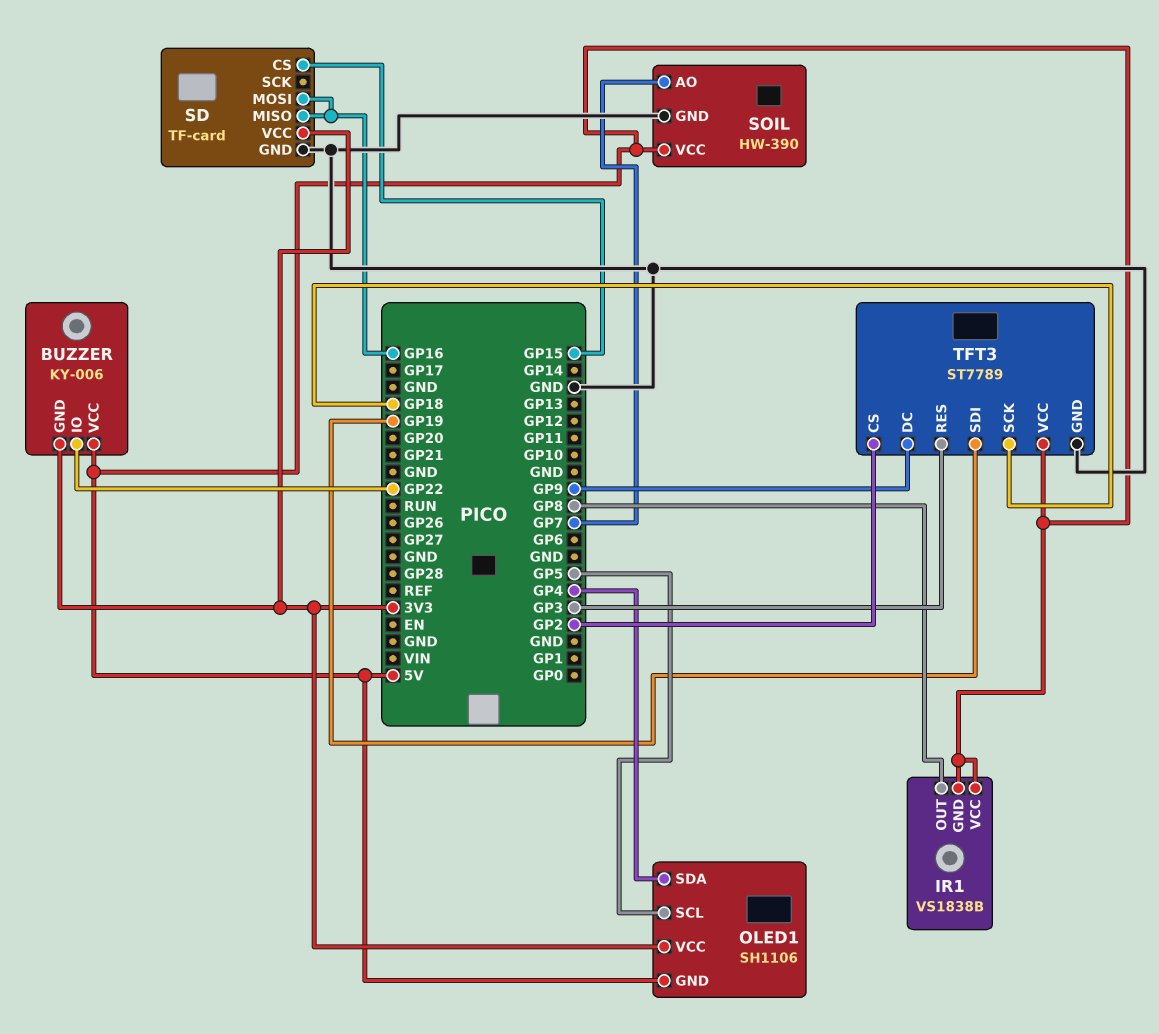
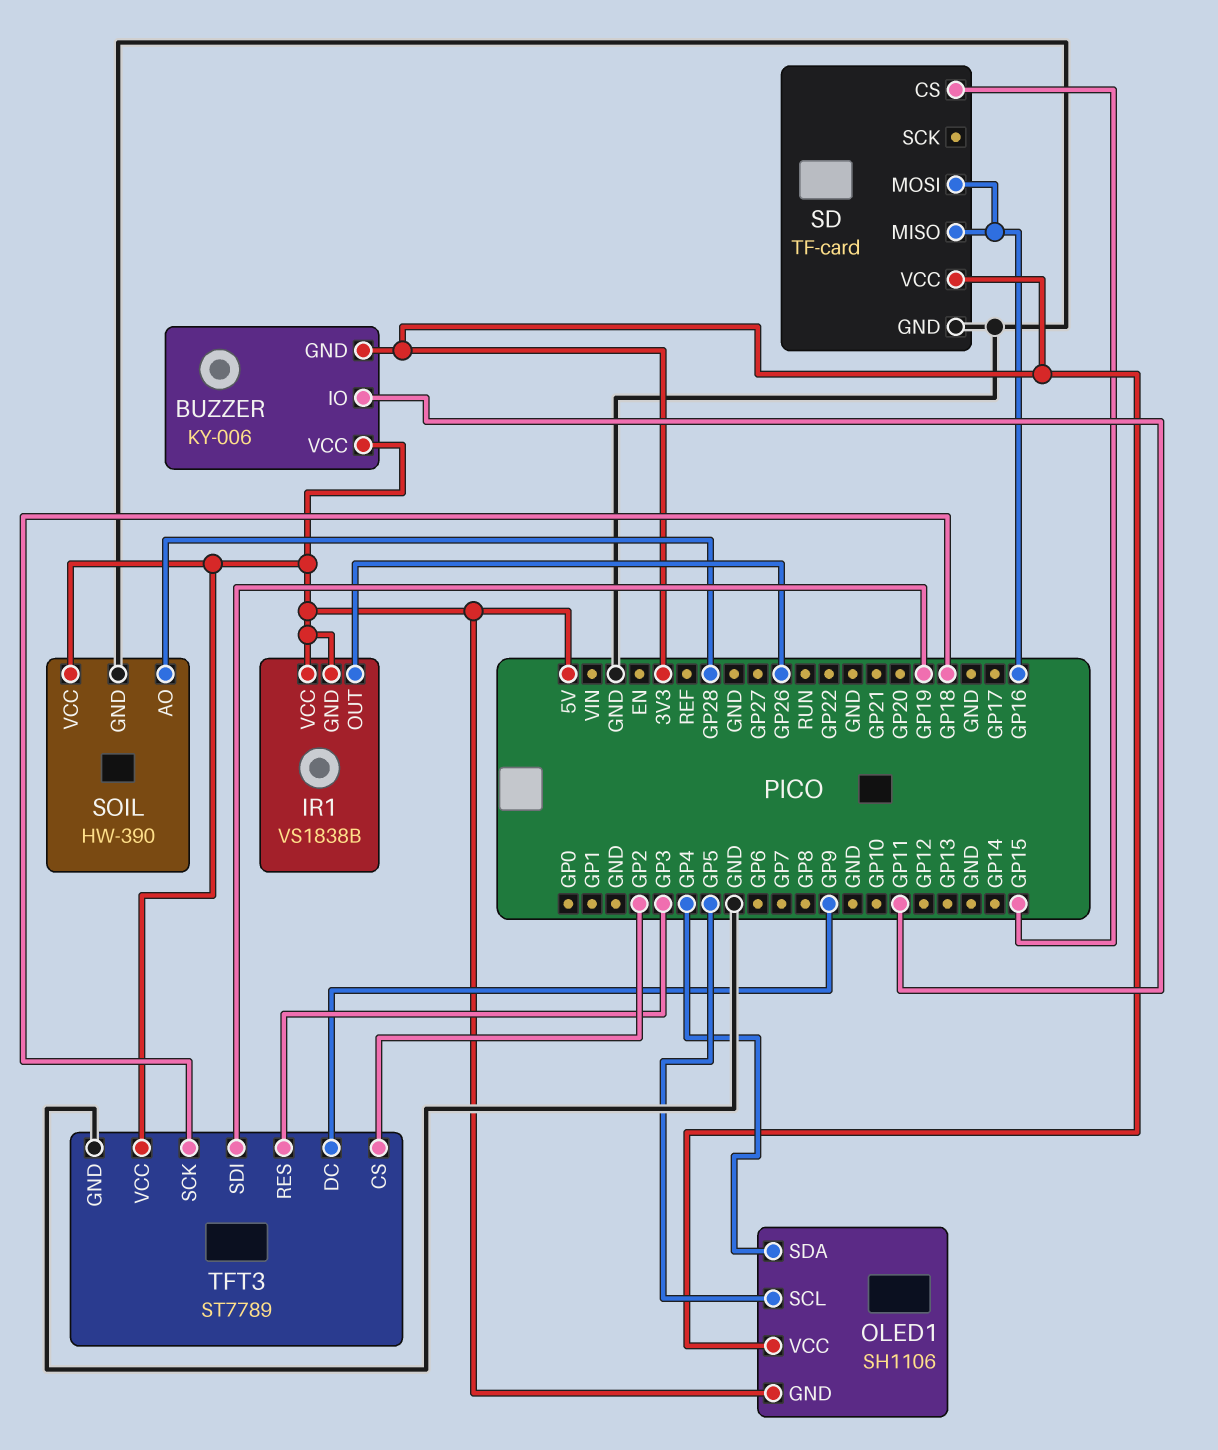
BUZZER pin IO: GP22 -> GP11
IR1 pin OUT: GP8 -> GP26
SOIL pin AO: GP7 -> GP28

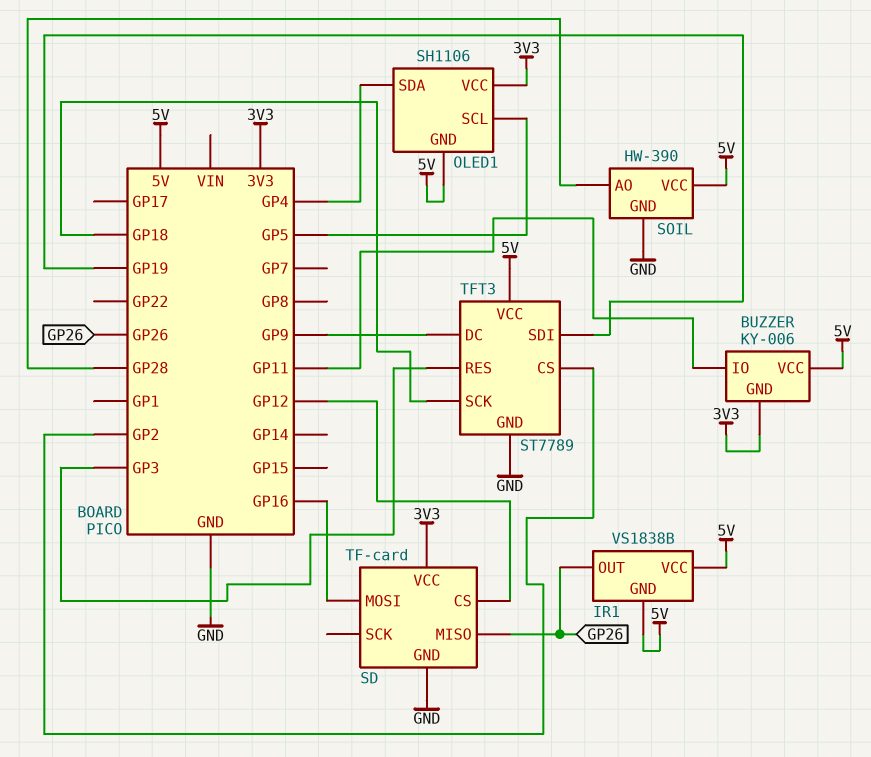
SD pin CS: GP15 -> GP12
SD pin MISO: GP16 -> GP26

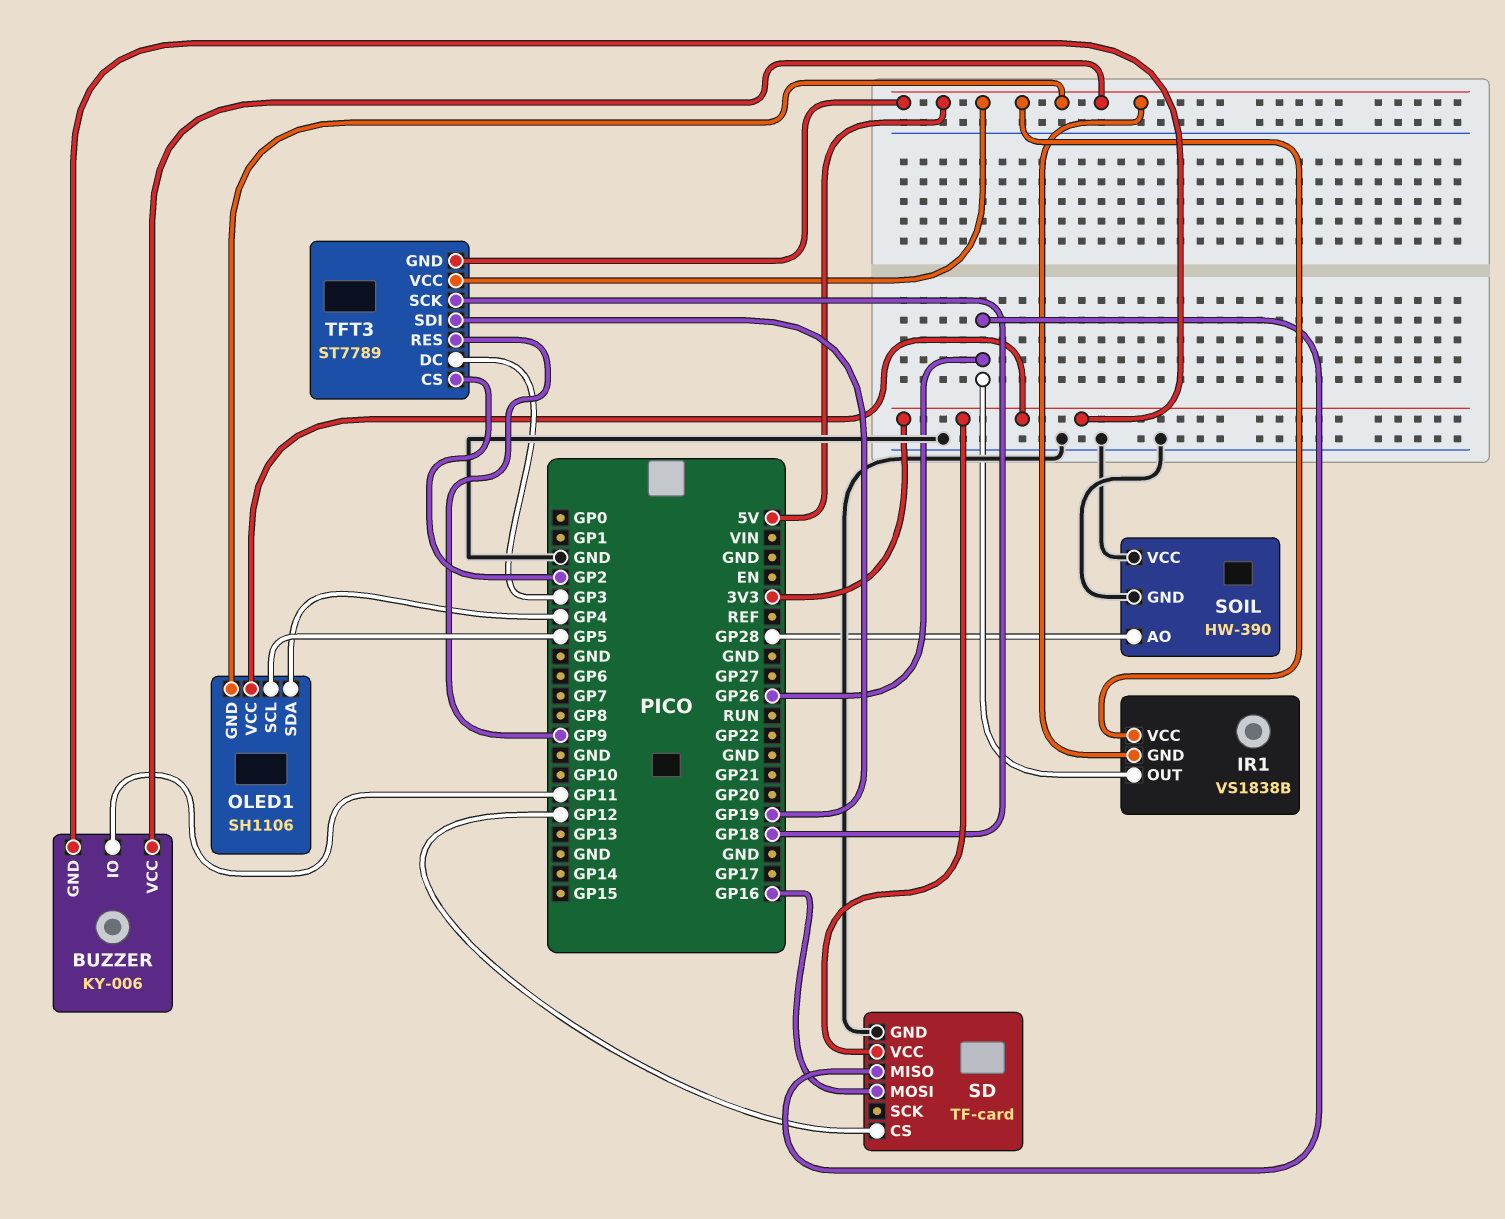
SOIL pin VCC: 5V -> GND
TFT3 pin DC: GP9 -> GP3
TFT3 pin GND: GND -> 5V
TFT3 pin RES: GP3 -> GP9

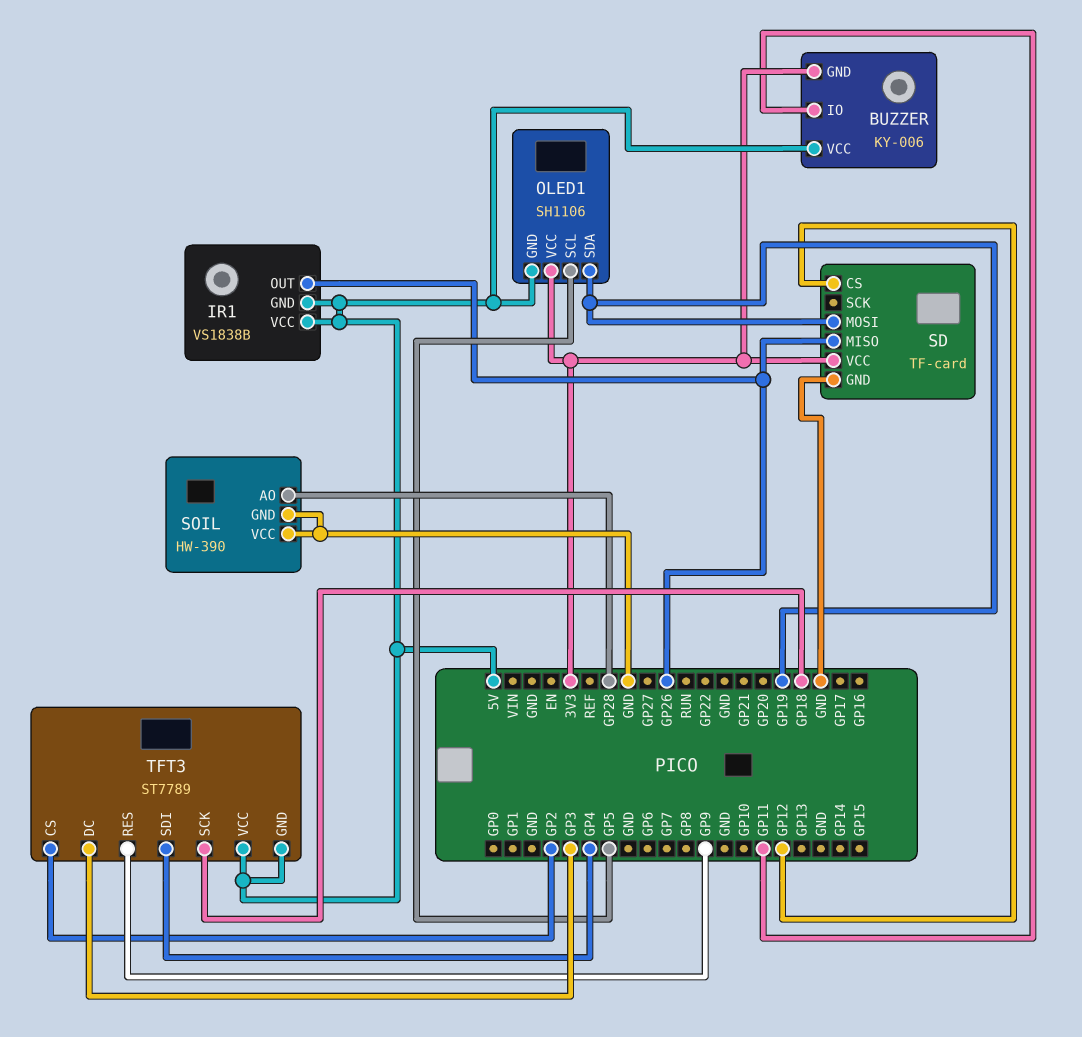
OLED1 pin SDA: GP4 -> GP19
SD pin MOSI: GP16 -> GP19
TFT3 pin SDI: GP19 -> GP4

